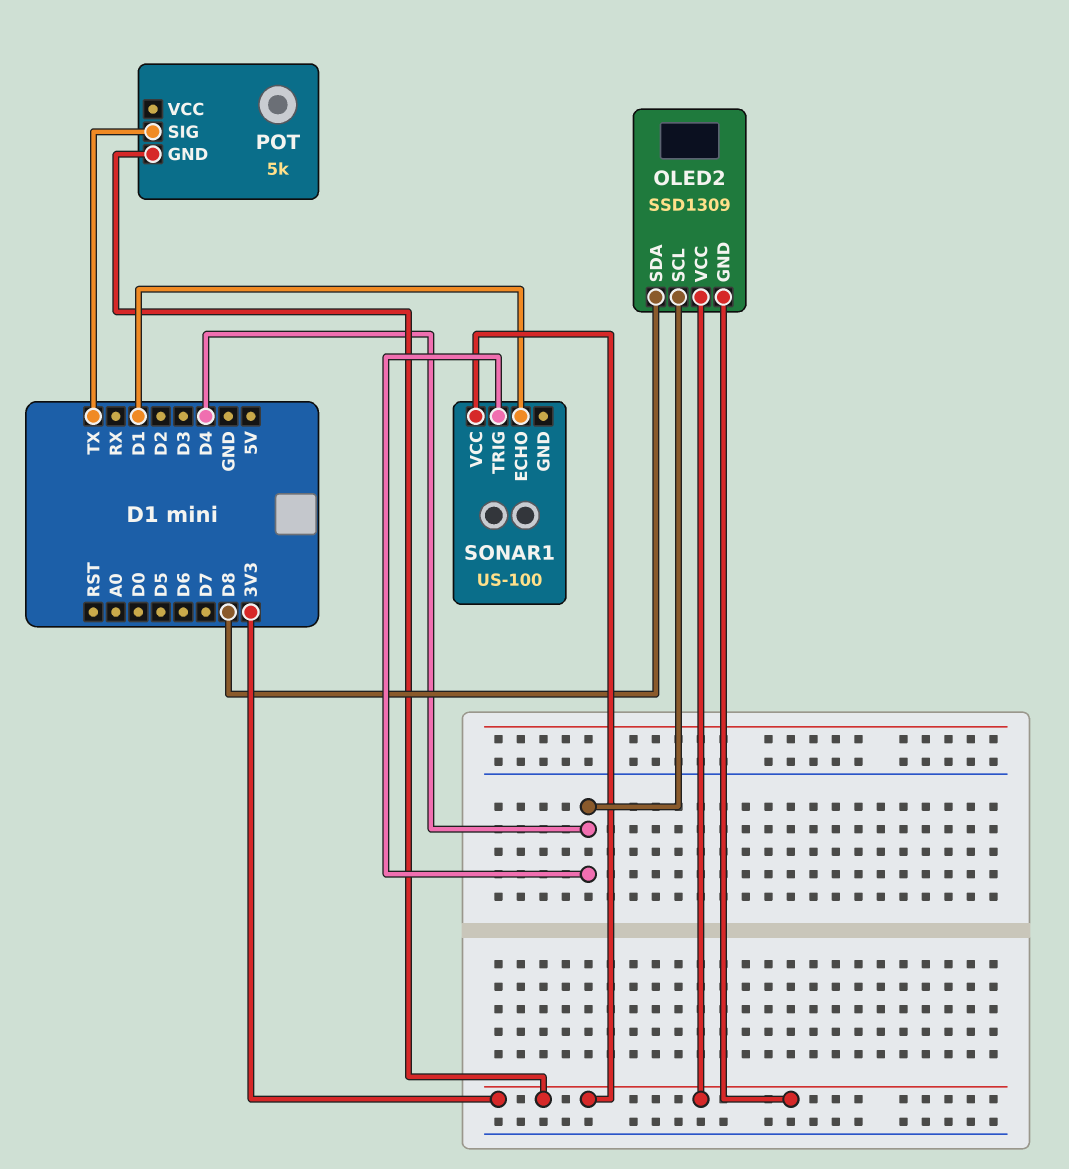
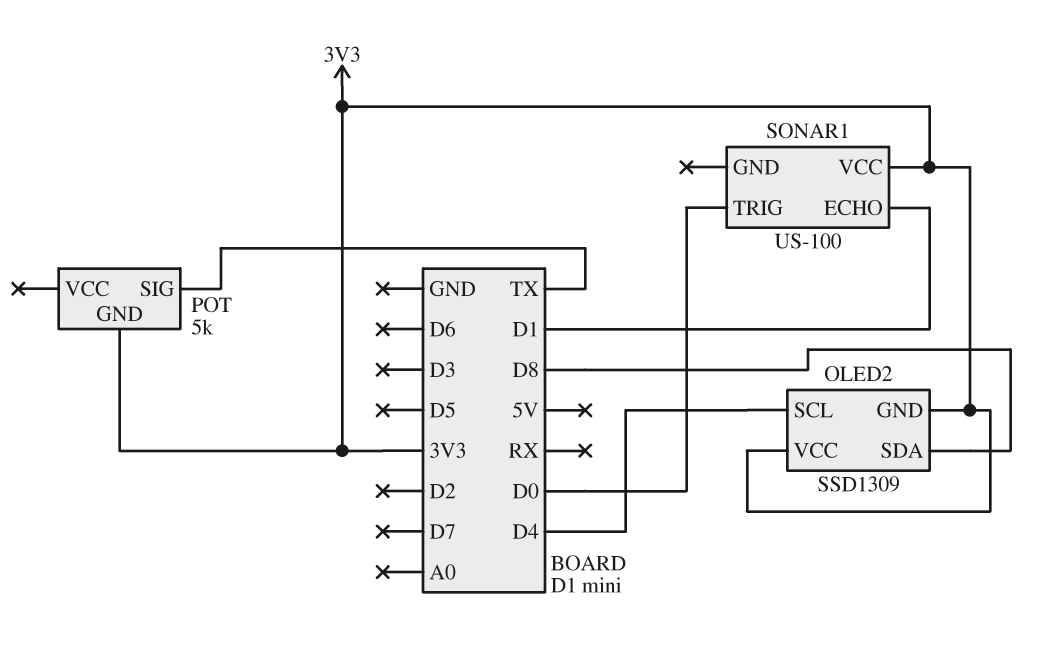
SONAR1 pin TRIG: D4 -> D0

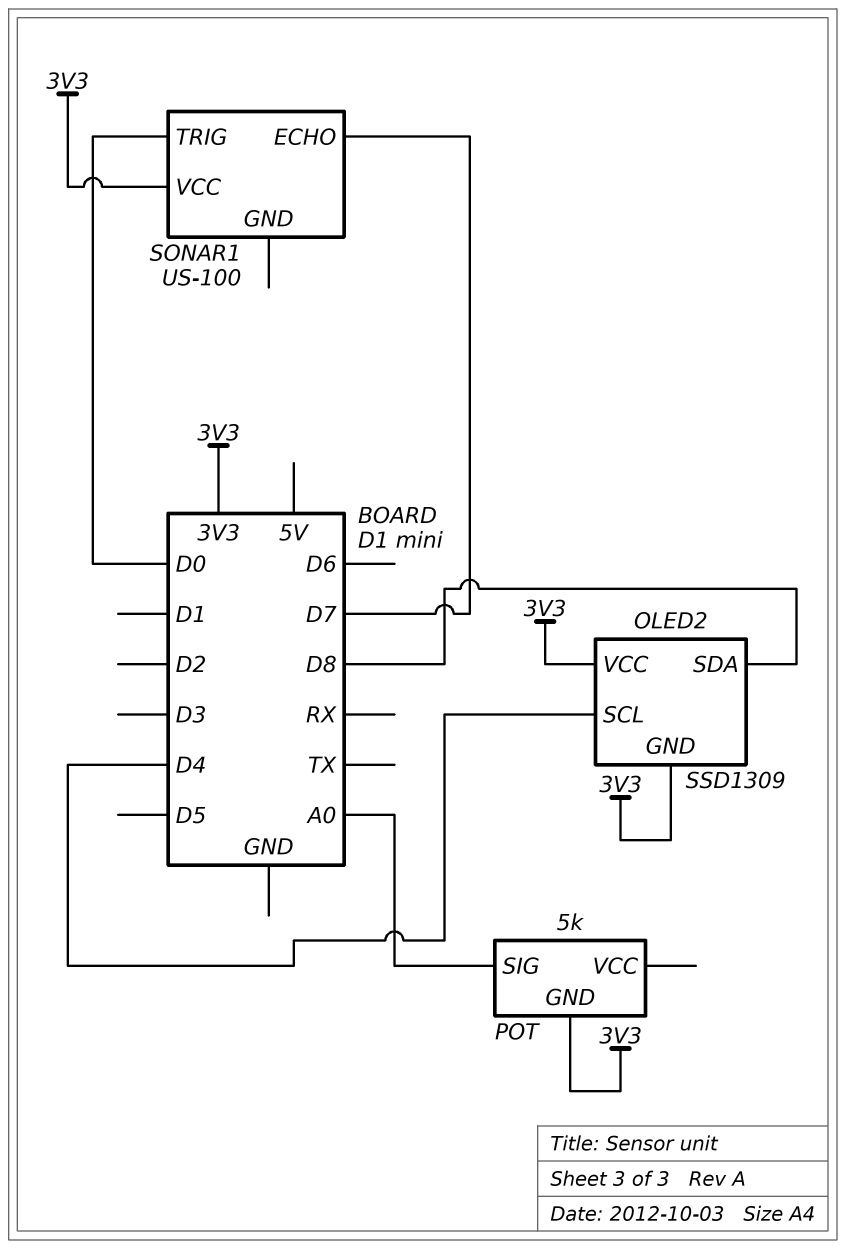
POT pin SIG: TX -> A0
SONAR1 pin ECHO: D1 -> D7

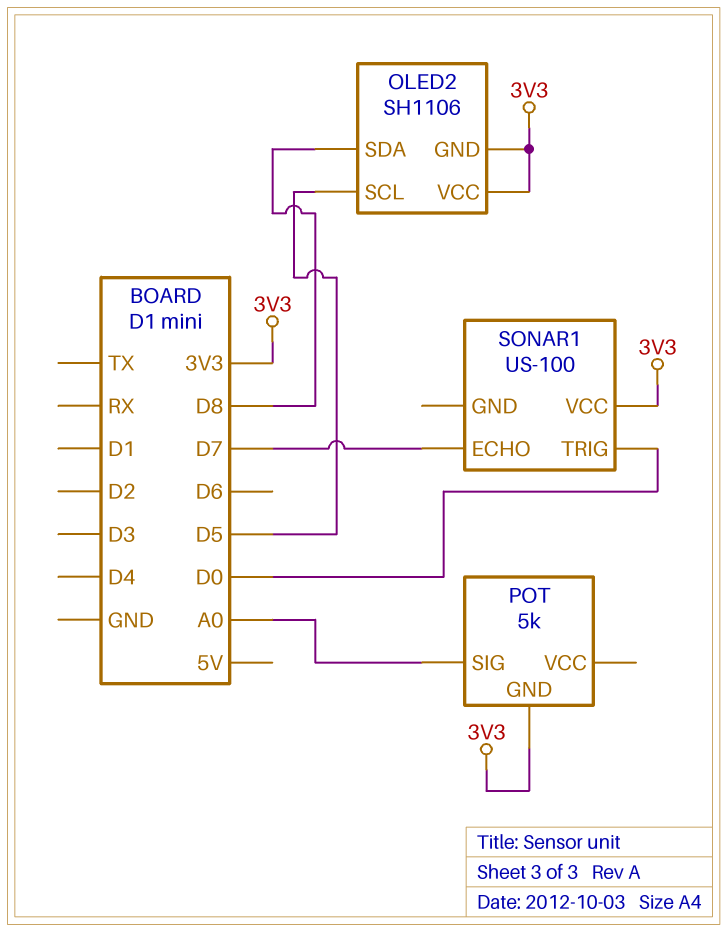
OLED2: SSD1309 -> SH1106
OLED2 pin SCL: D4 -> D5

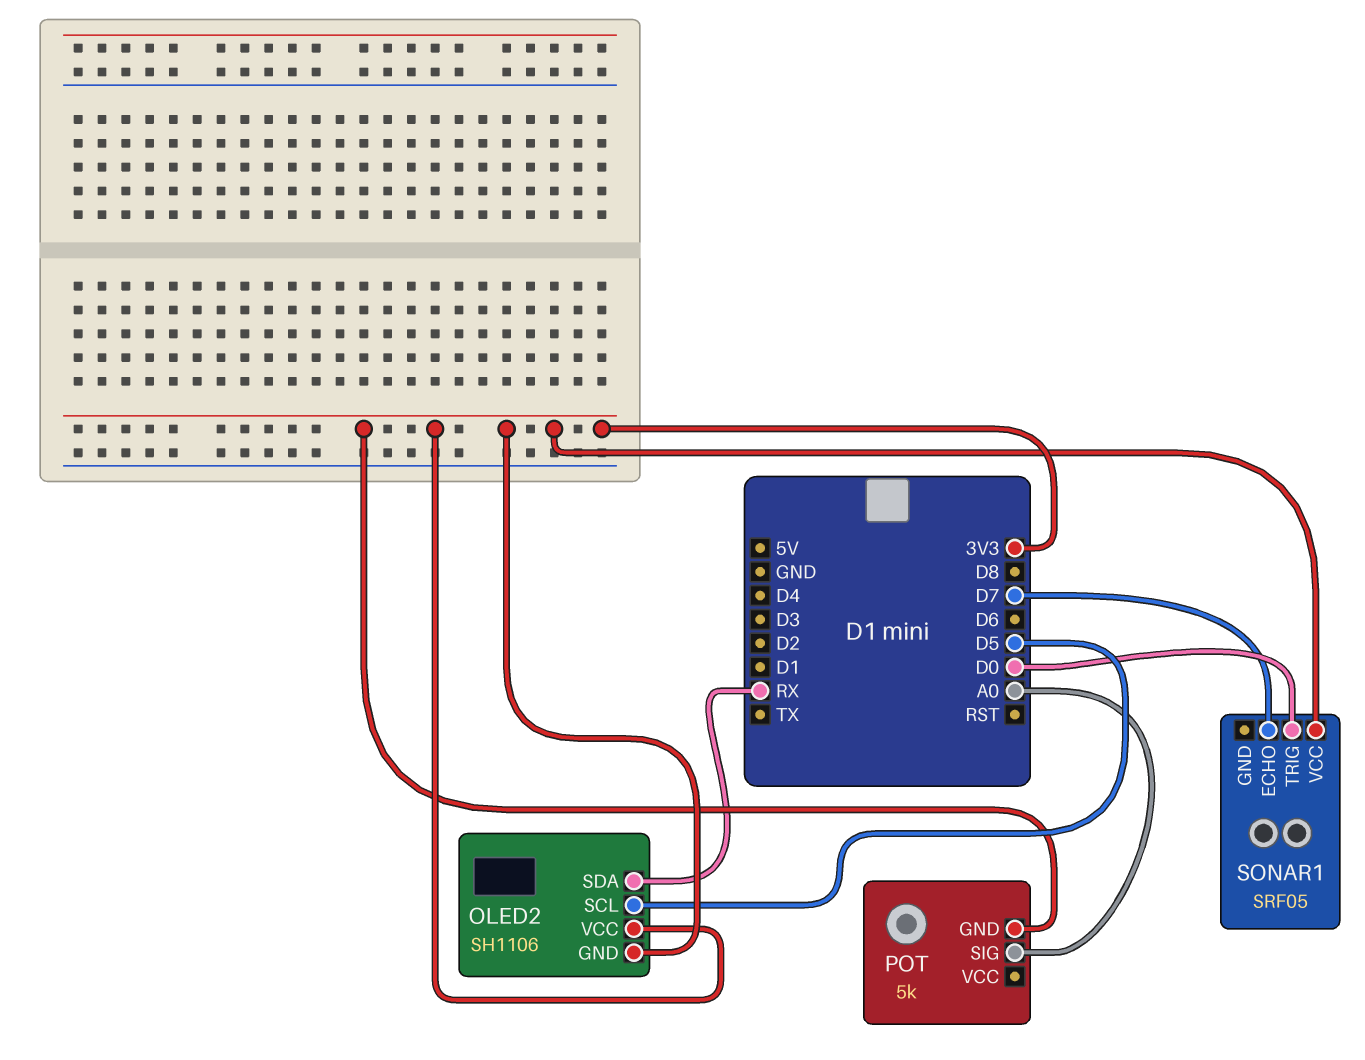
OLED2 pin SDA: D8 -> RX
SONAR1: US-100 -> SRF05

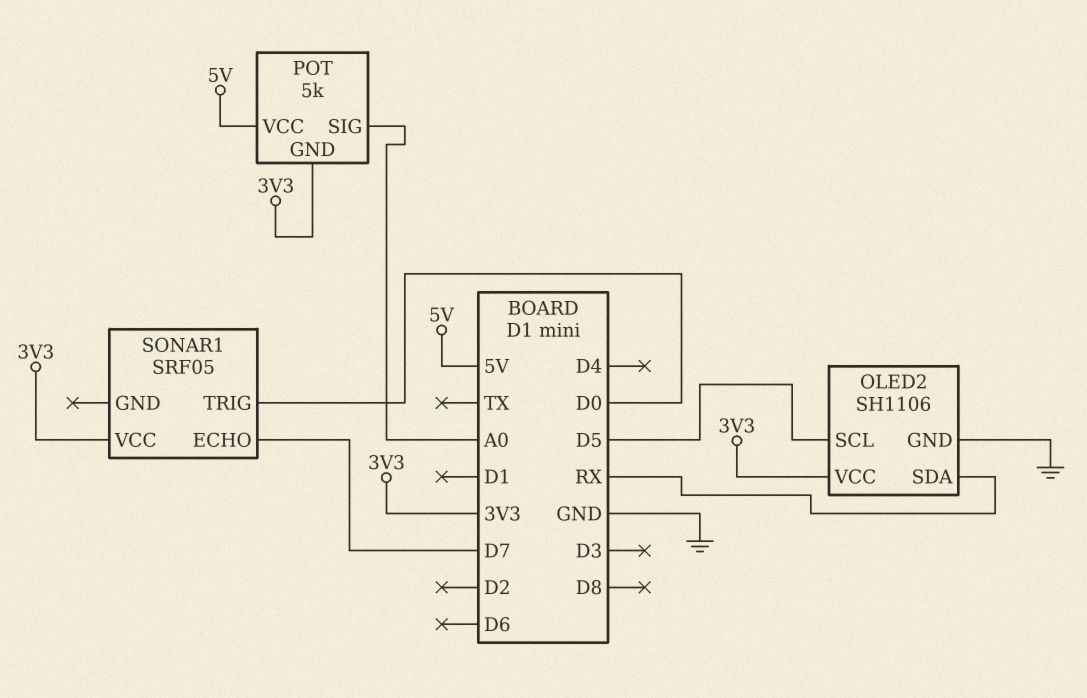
OLED2 pin GND: 3V3 -> GND
POT pin VCC: none -> 5V

